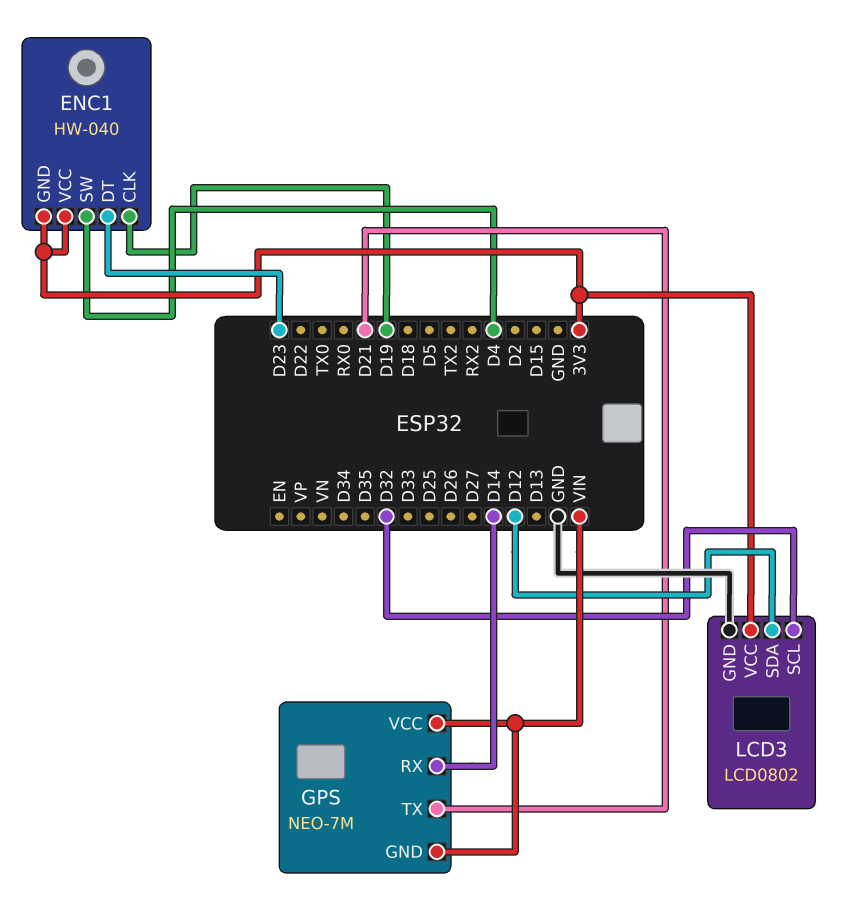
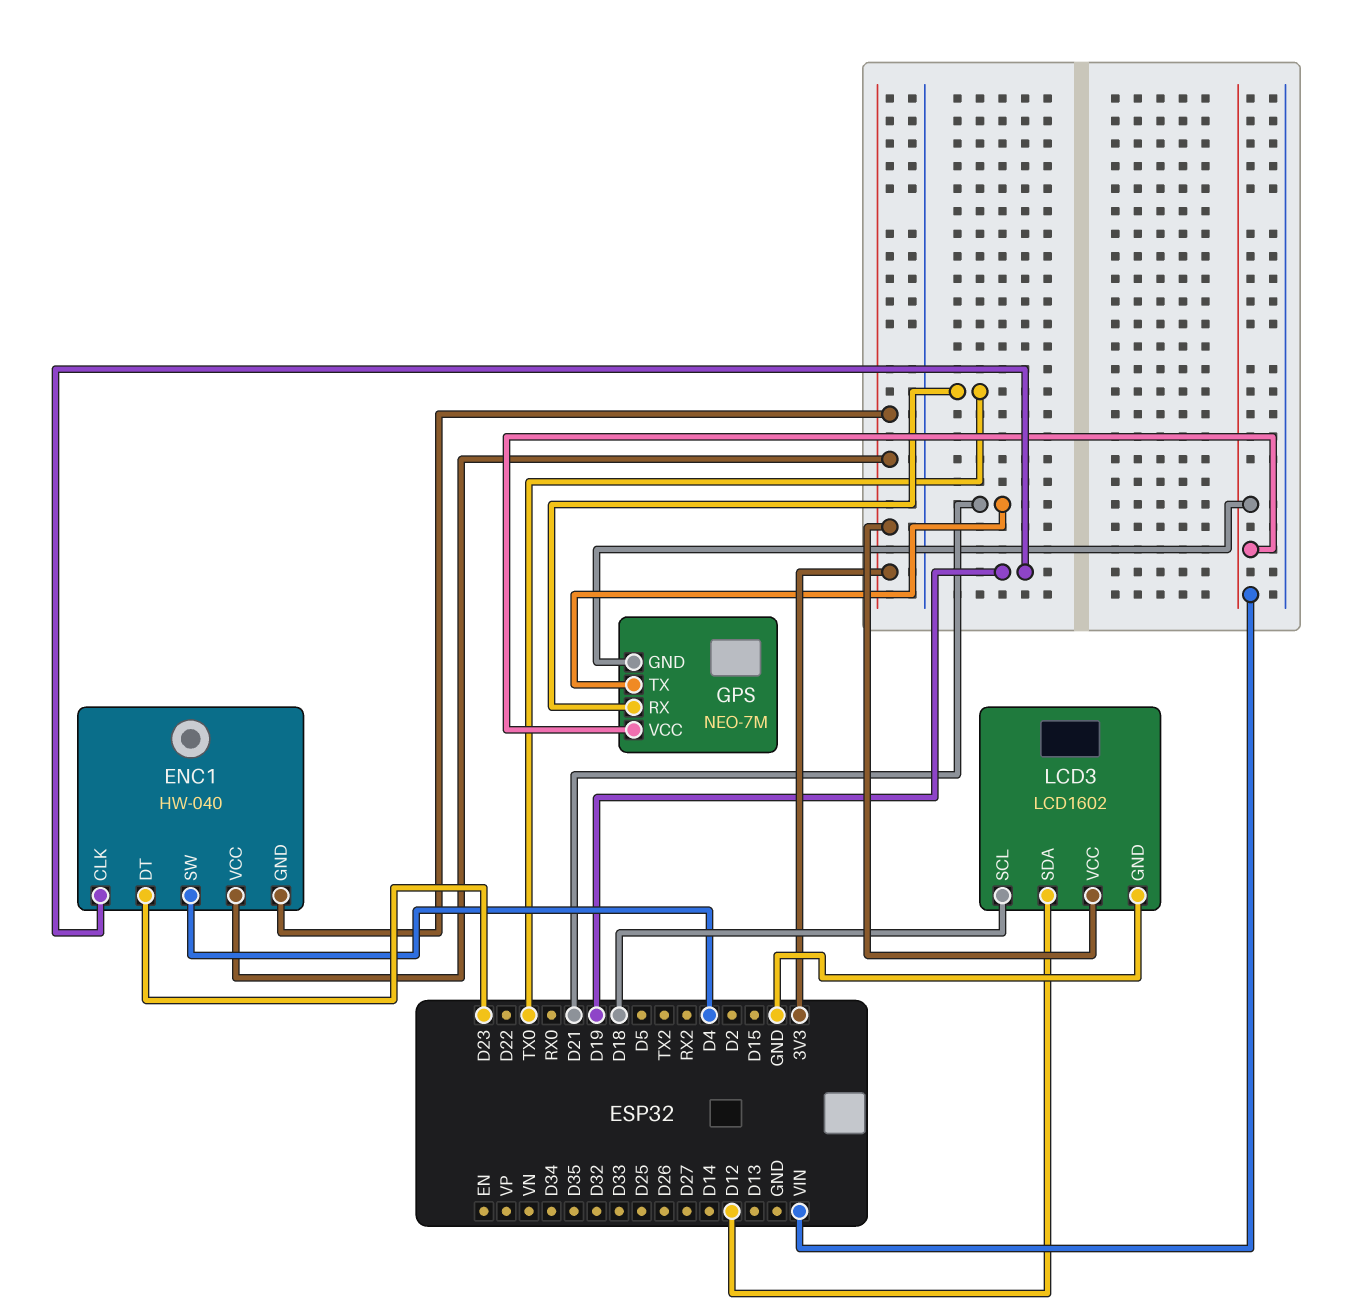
GPS pin RX: D14 -> TX0
LCD3: LCD0802 -> LCD1602
LCD3 pin SCL: D32 -> D18

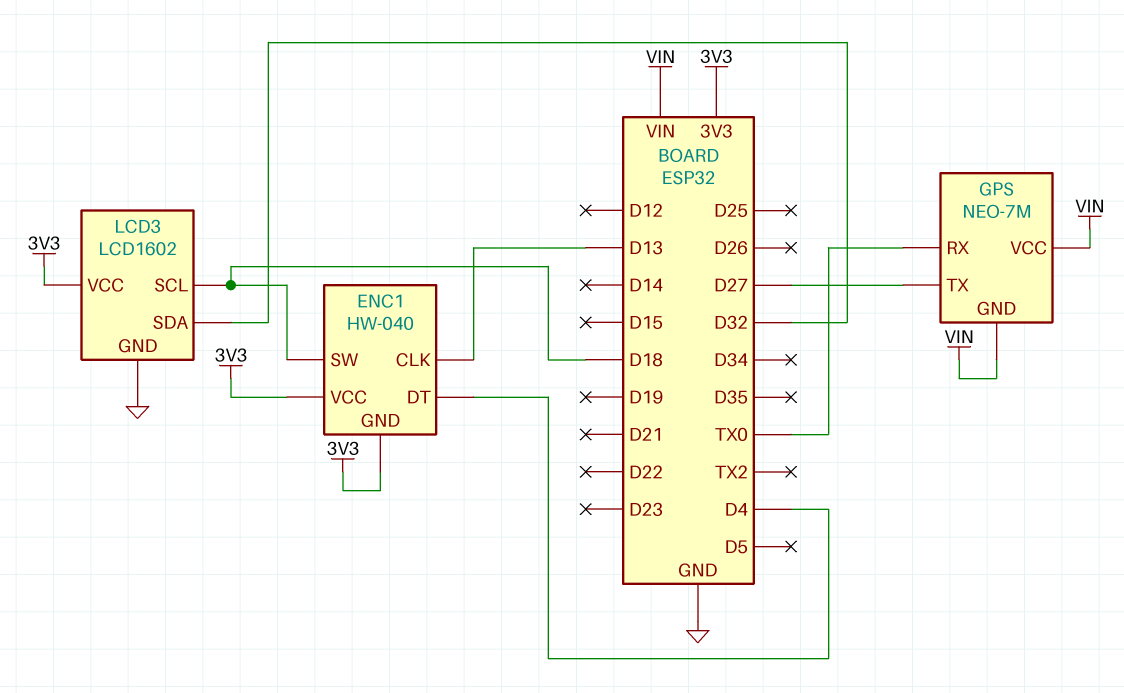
ENC1 pin CLK: D19 -> D13
ENC1 pin DT: D23 -> D4
ENC1 pin SW: D4 -> D18
GPS pin TX: D21 -> D27
LCD3 pin SDA: D12 -> D32

